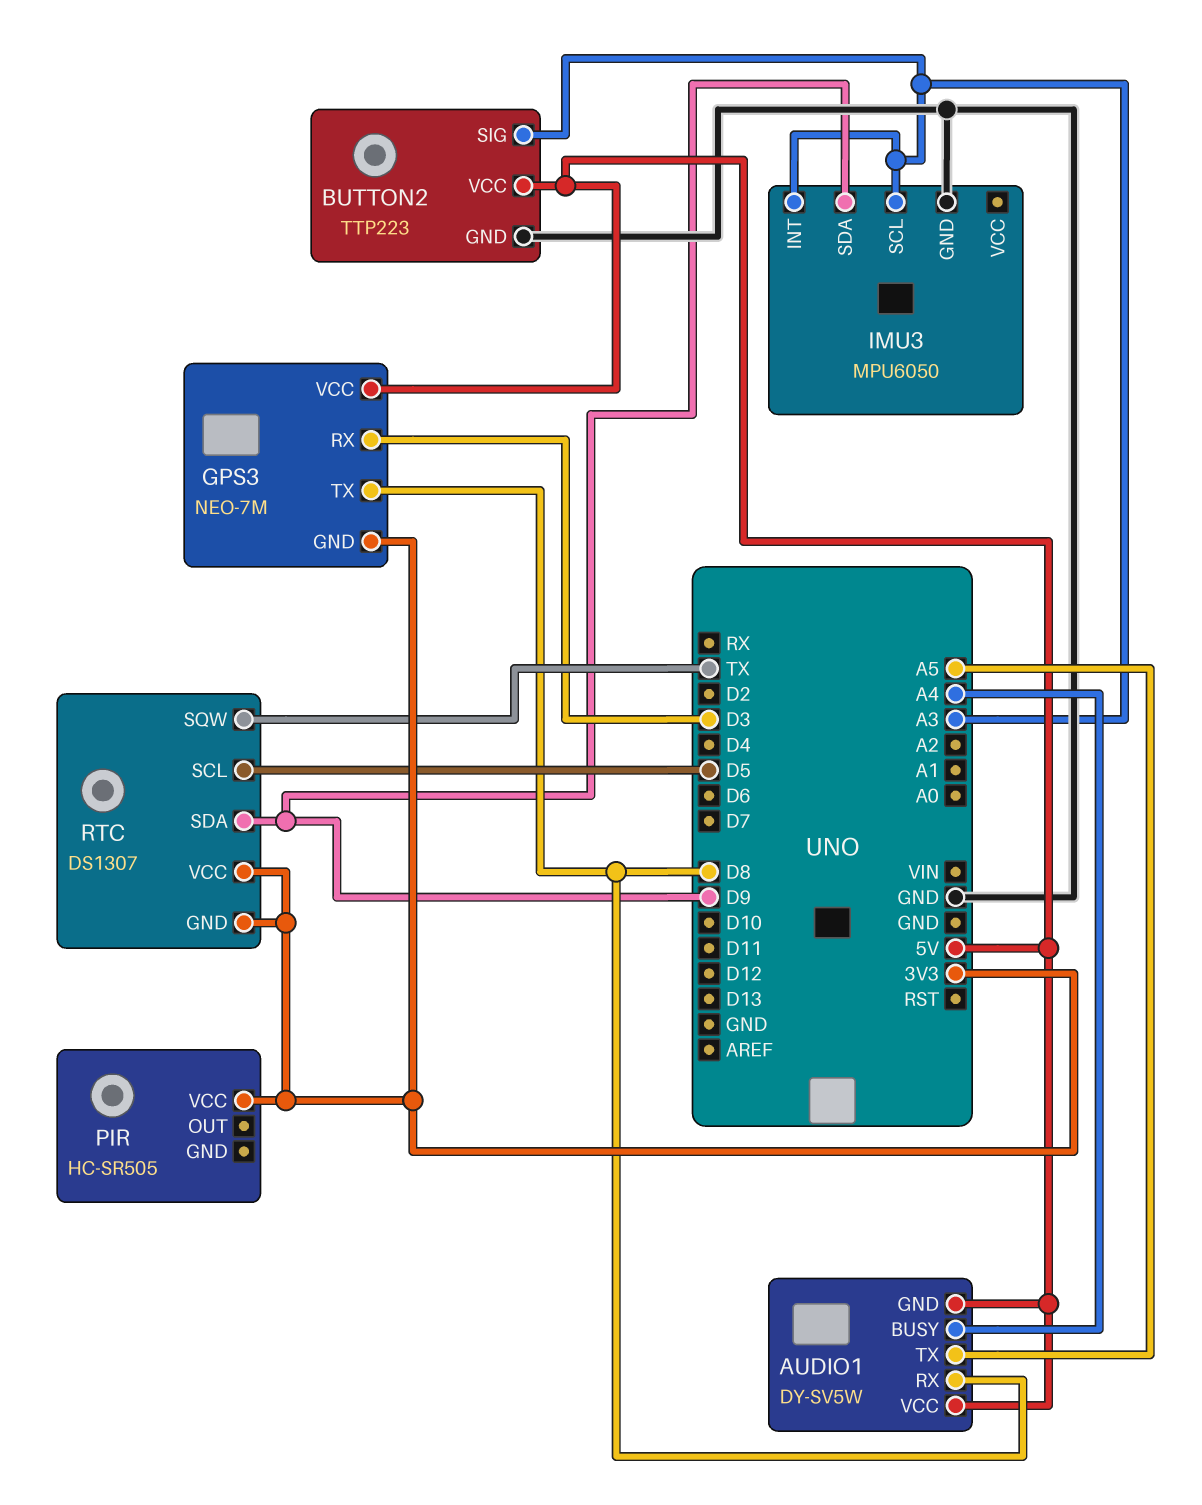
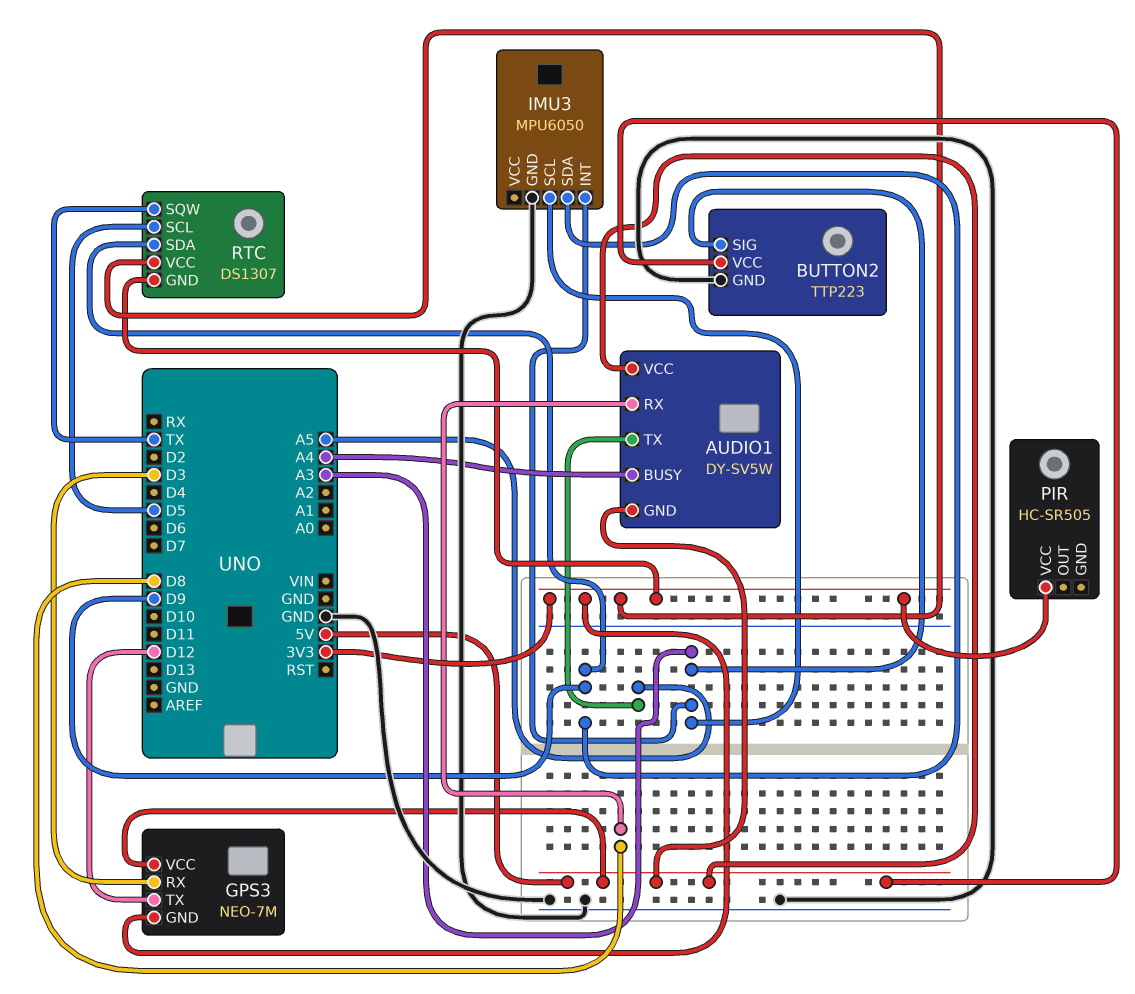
GPS3 pin TX: D8 -> D12

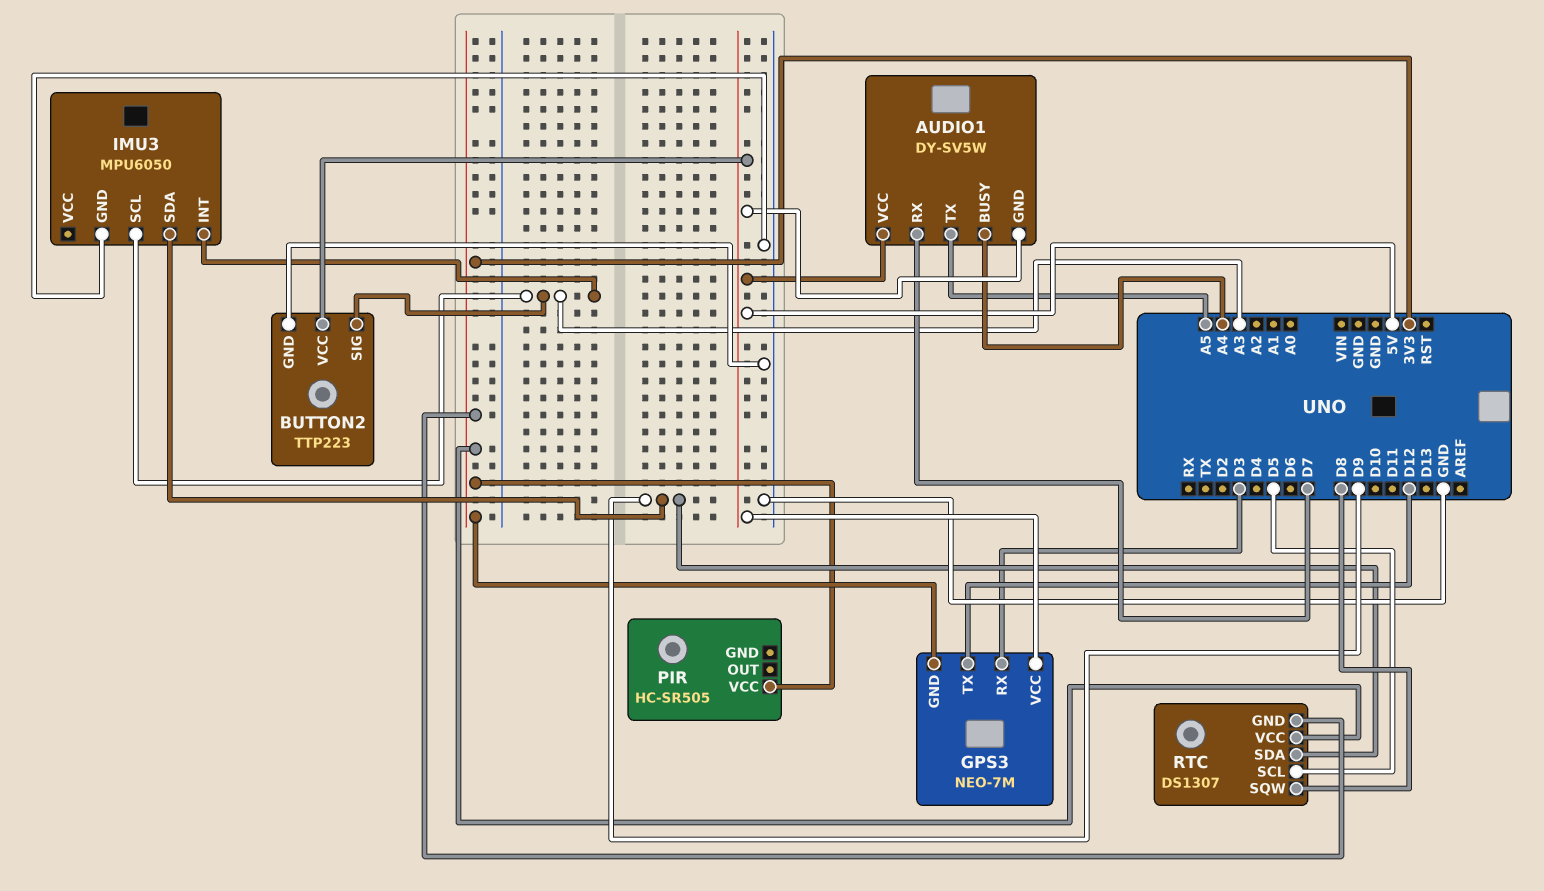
AUDIO1 pin RX: D8 -> D7
RTC pin SQW: TX -> D8

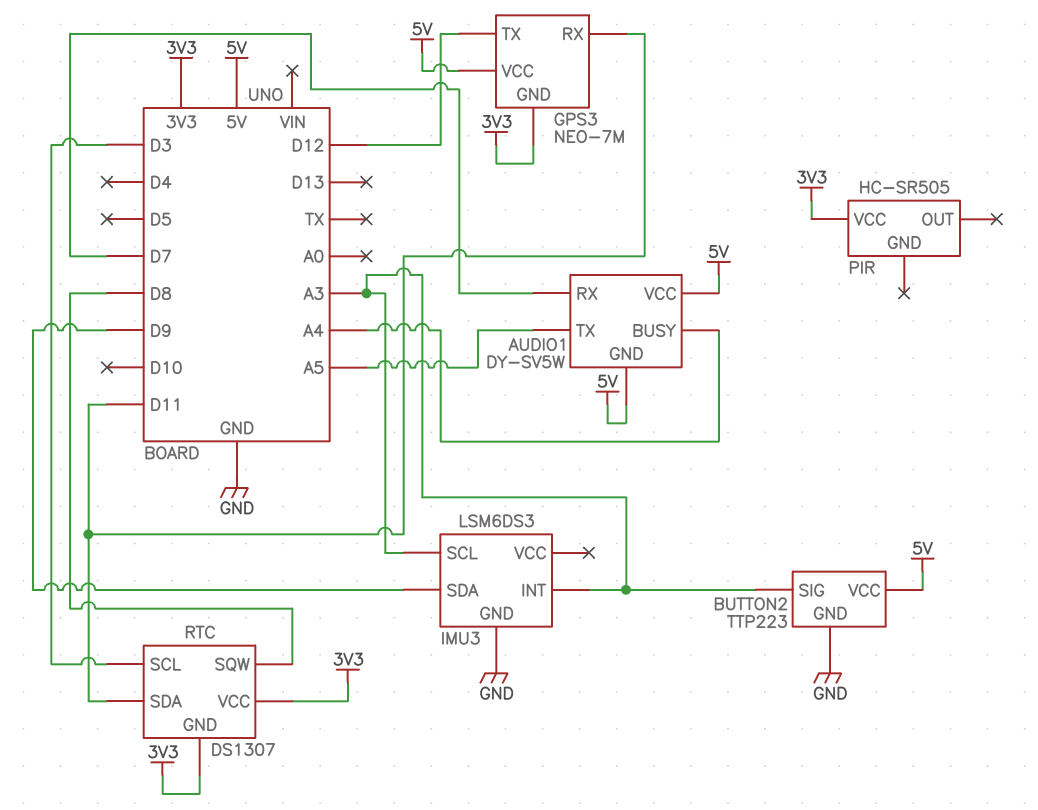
GPS3 pin RX: D3 -> D11
IMU3: MPU6050 -> LSM6DS3
RTC pin SCL: D5 -> D3
RTC pin SDA: D9 -> D11

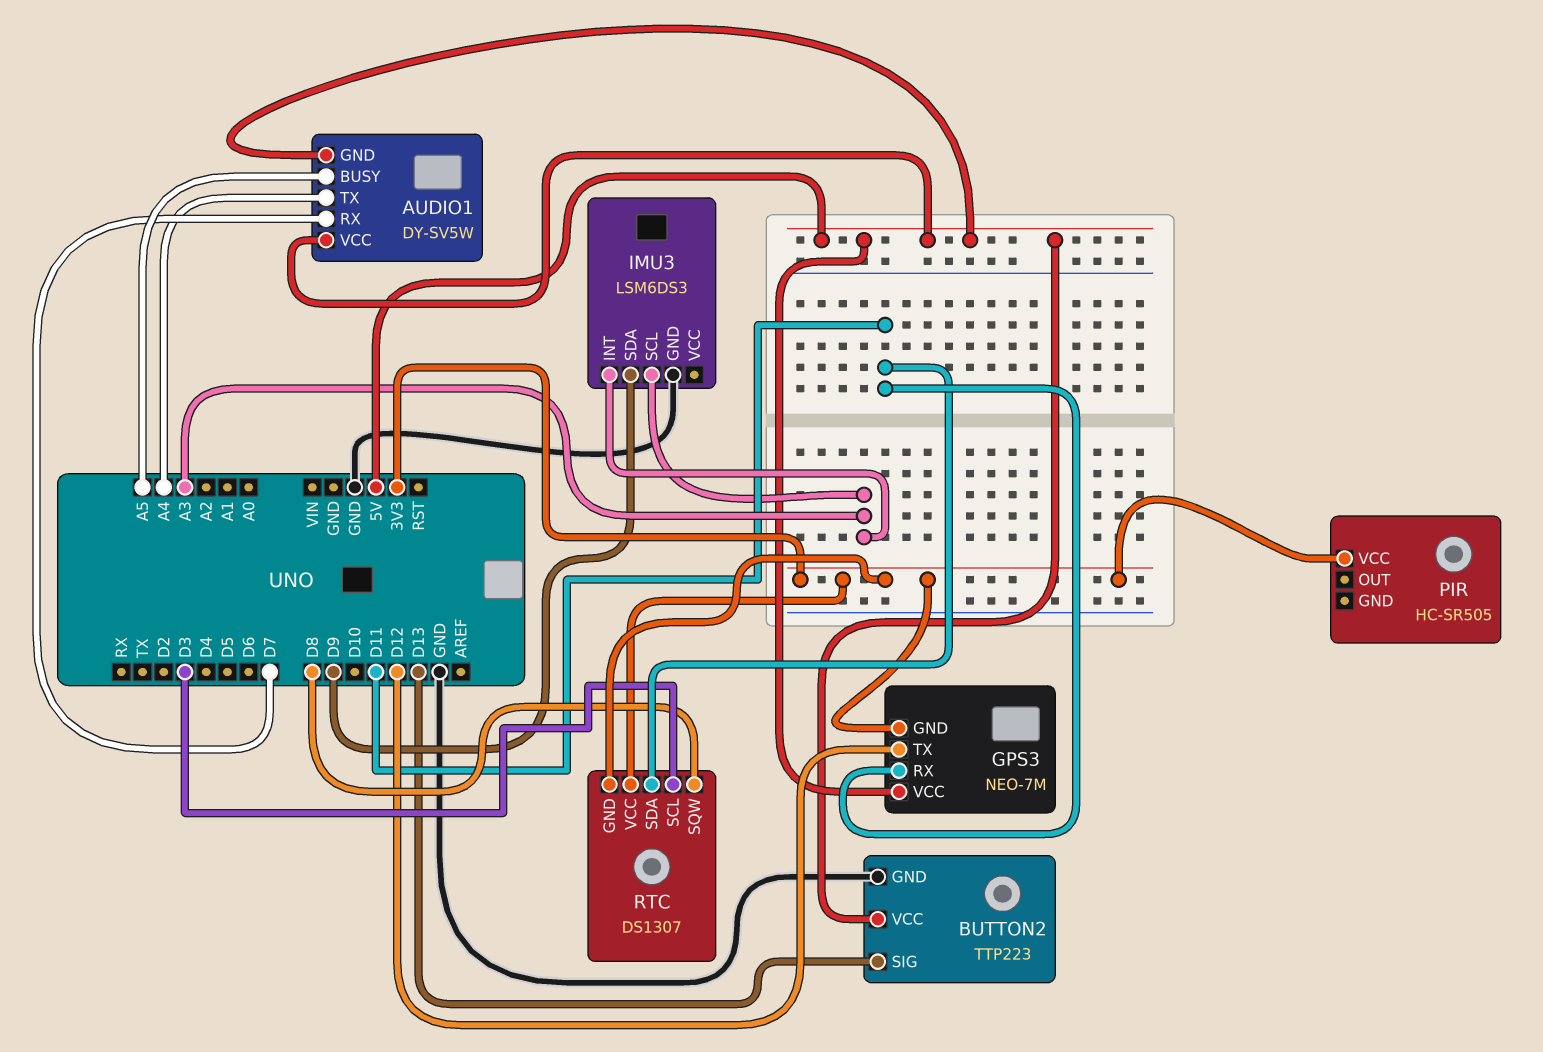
AUDIO1 pin BUSY: A4 -> A5
AUDIO1 pin TX: A5 -> A4
BUTTON2 pin SIG: A3 -> D13

